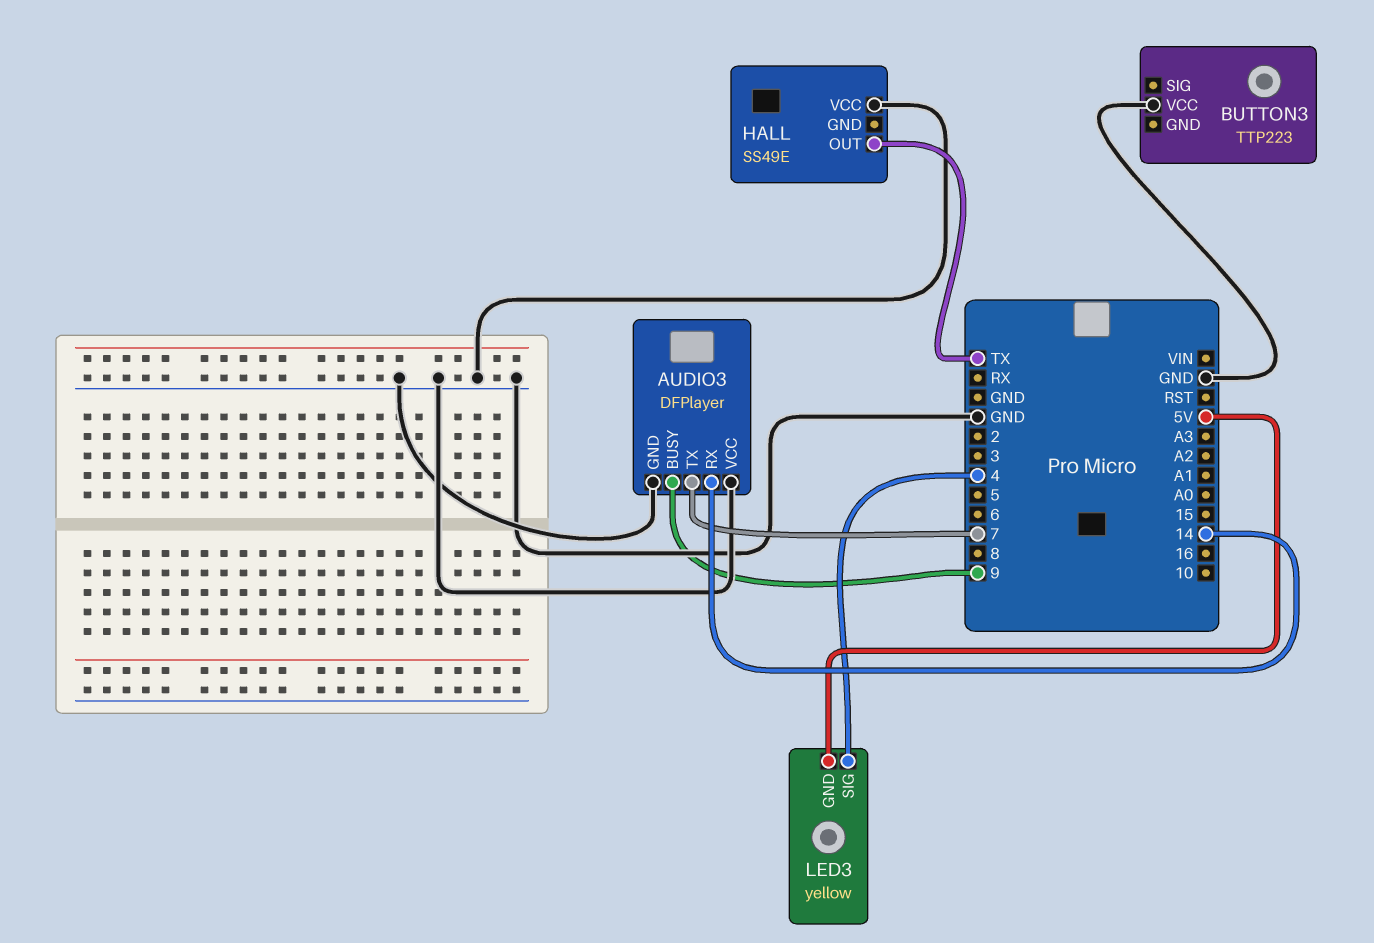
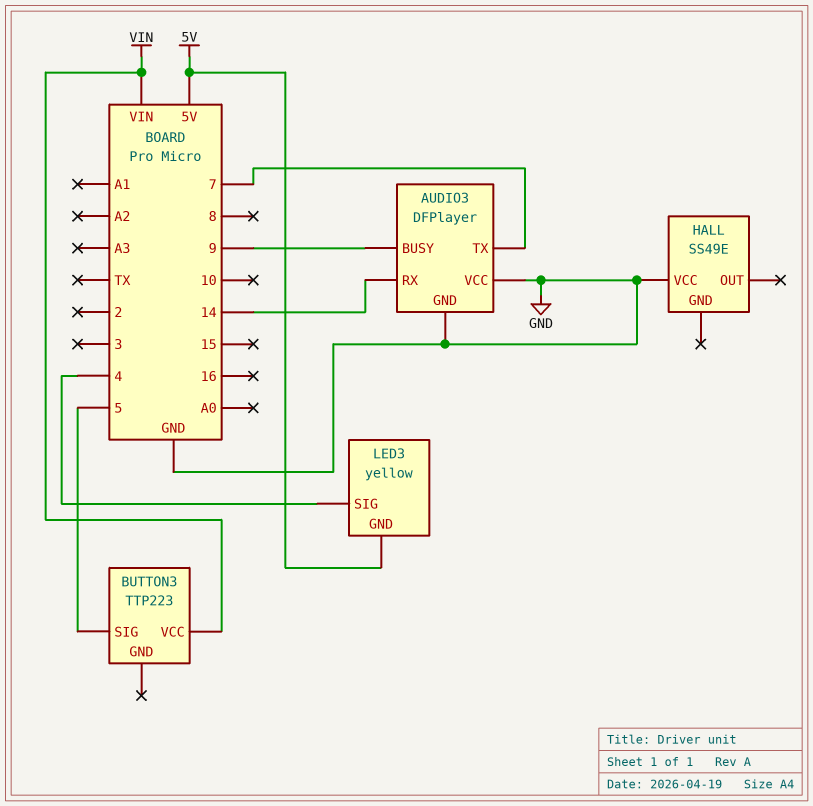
BUTTON3 pin SIG: none -> 5
BUTTON3 pin VCC: GND -> VIN
HALL pin OUT: TX -> none

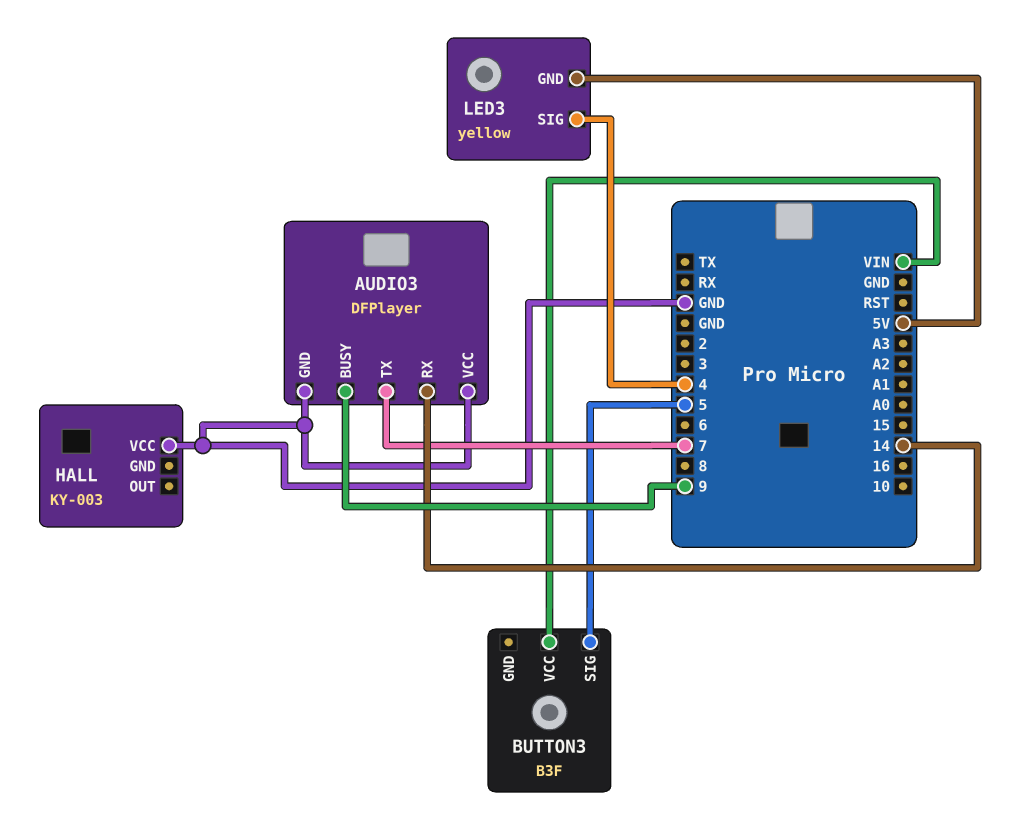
BUTTON3: TTP223 -> B3F
HALL: SS49E -> KY-003

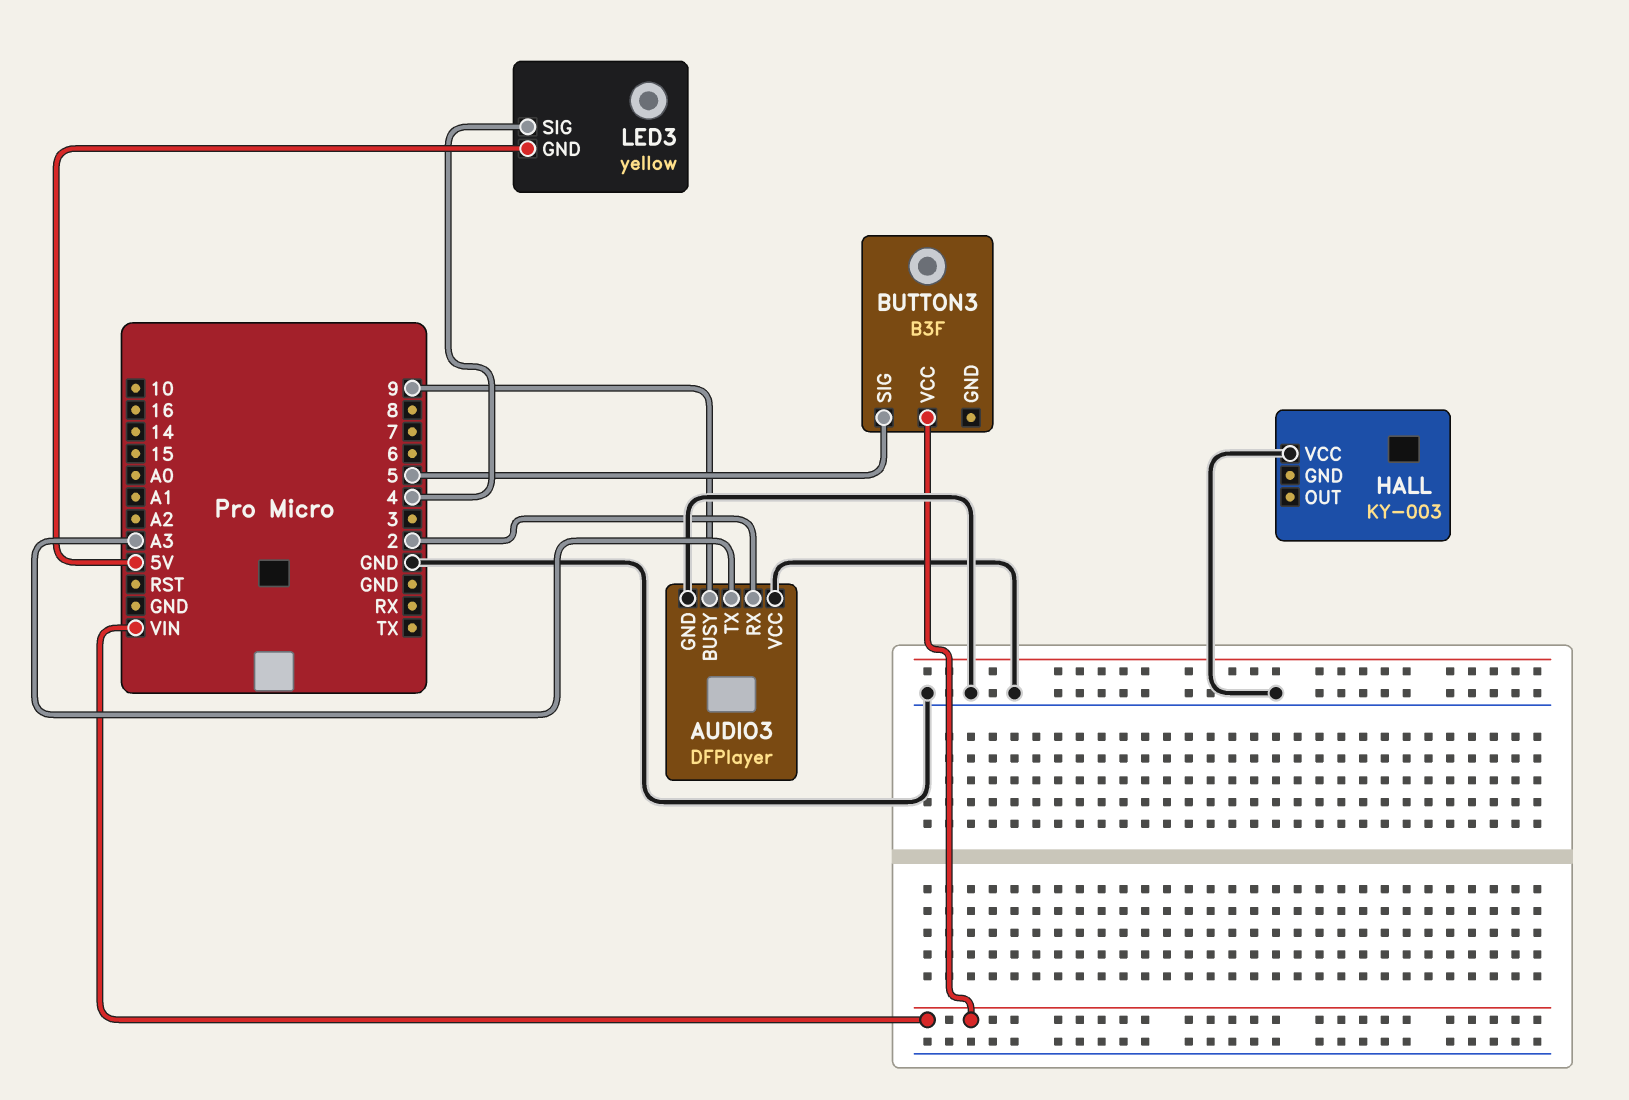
AUDIO3 pin RX: 14 -> 2
AUDIO3 pin TX: 7 -> A3

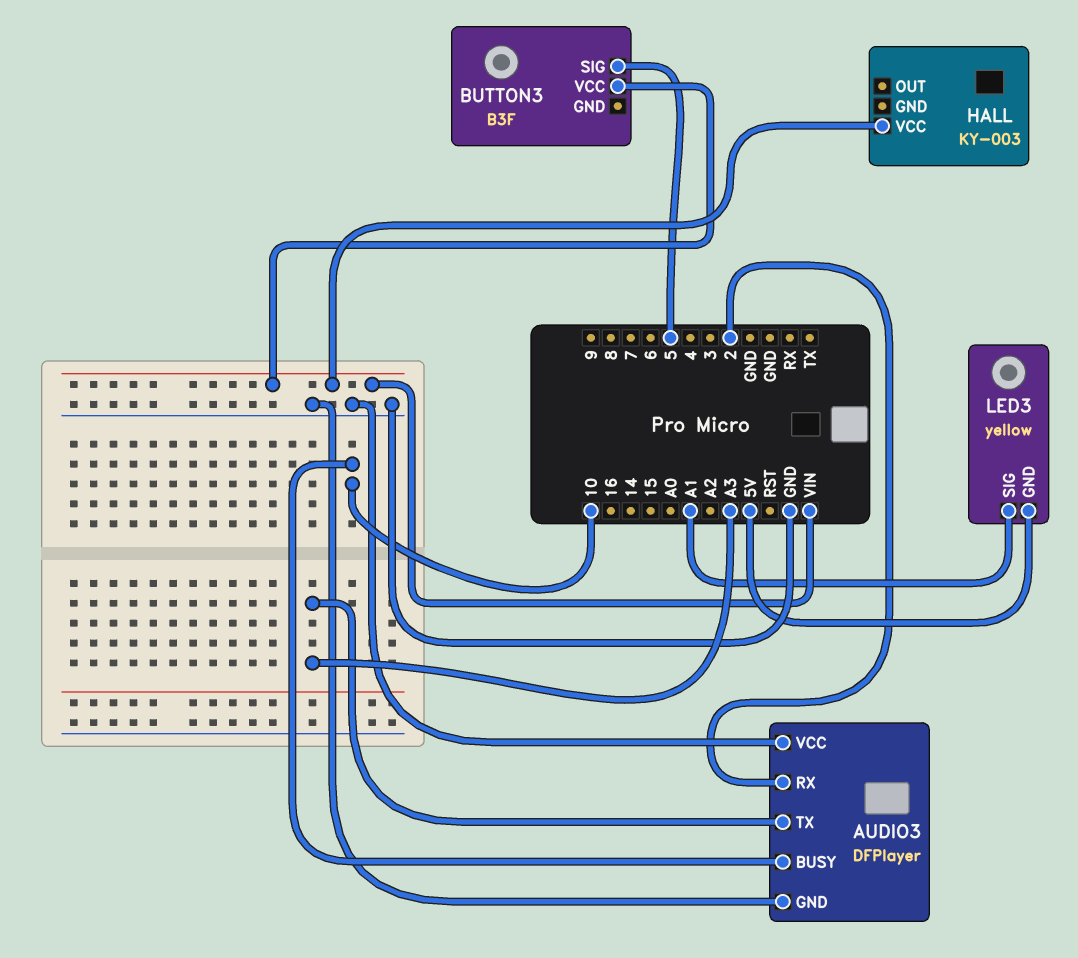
AUDIO3 pin BUSY: 9 -> 10
HALL pin VCC: GND -> VIN
LED3 pin SIG: 4 -> A1

